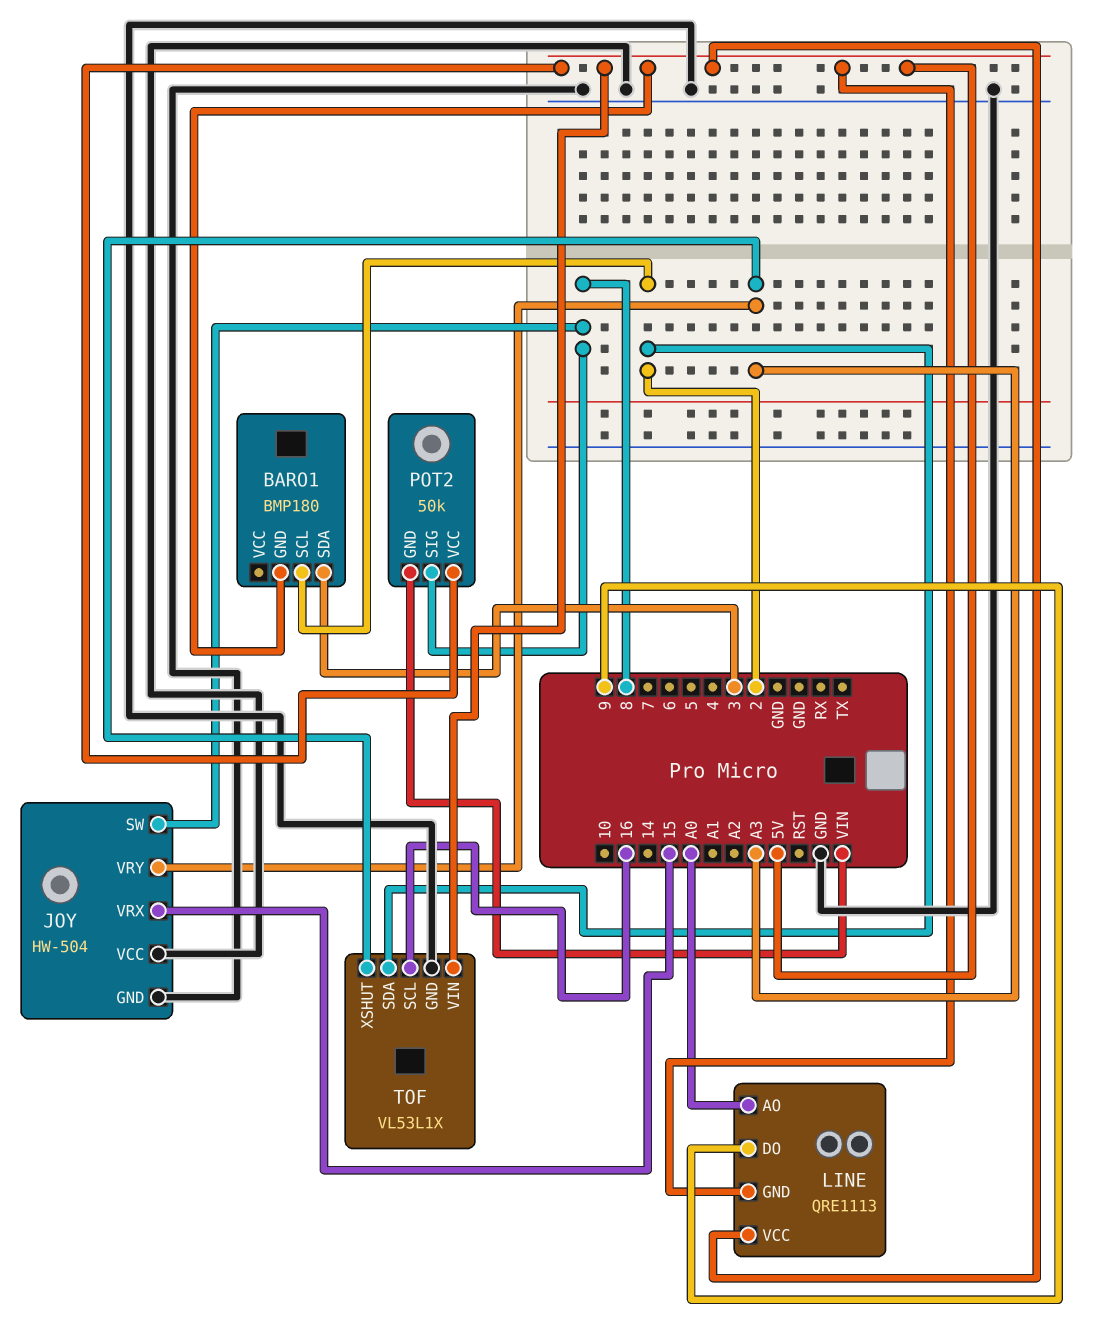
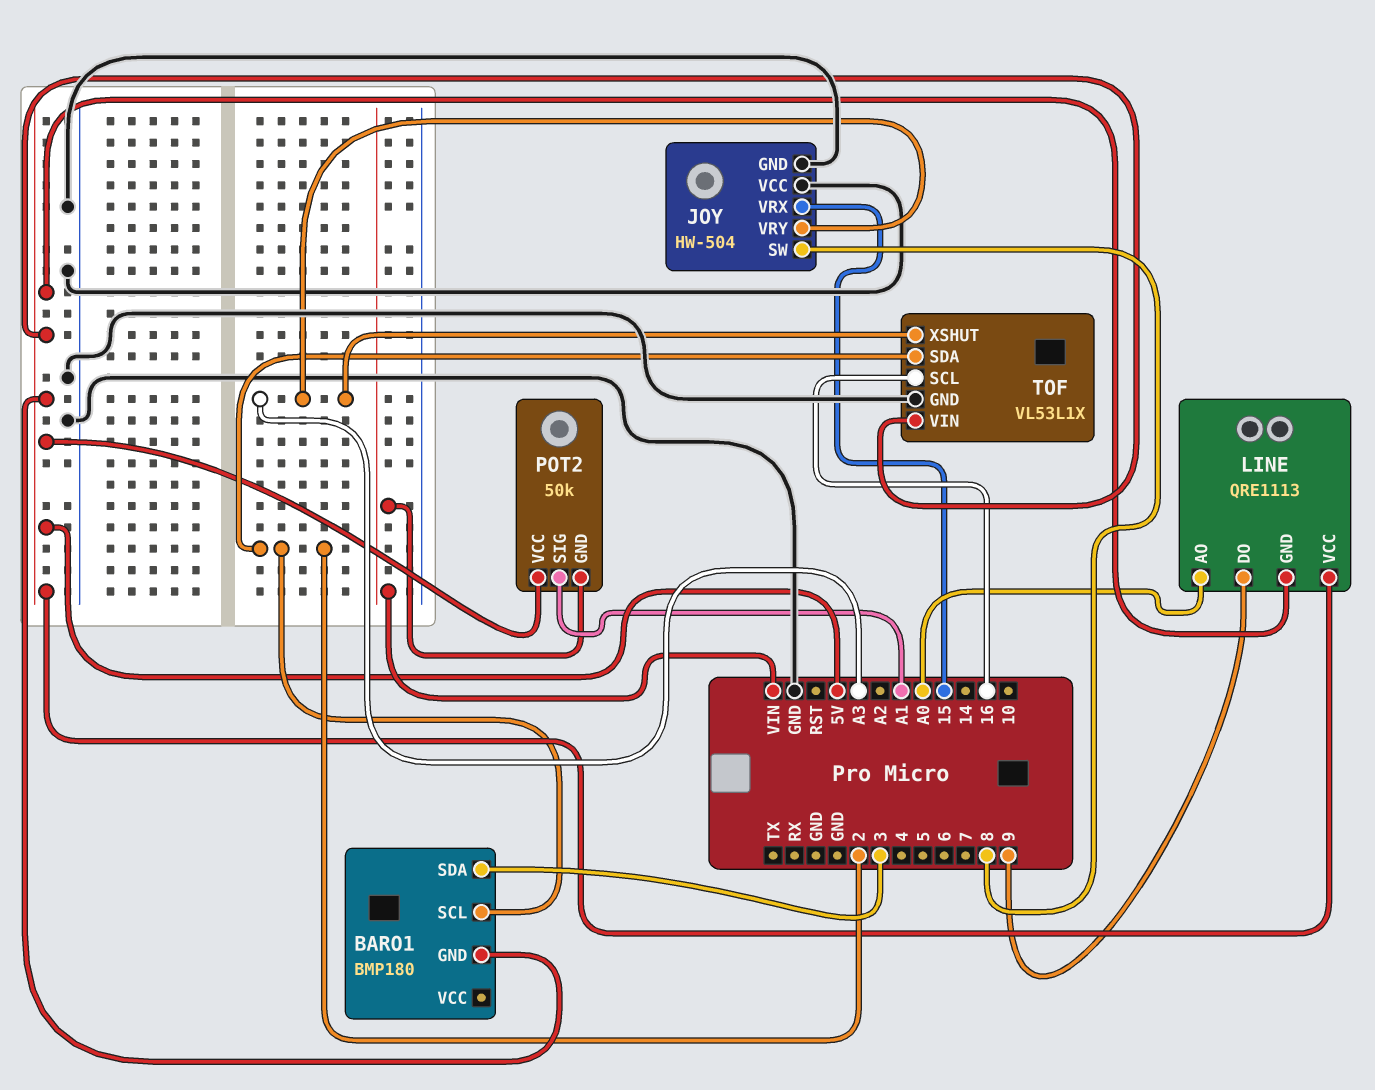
POT2 pin SIG: 8 -> A1

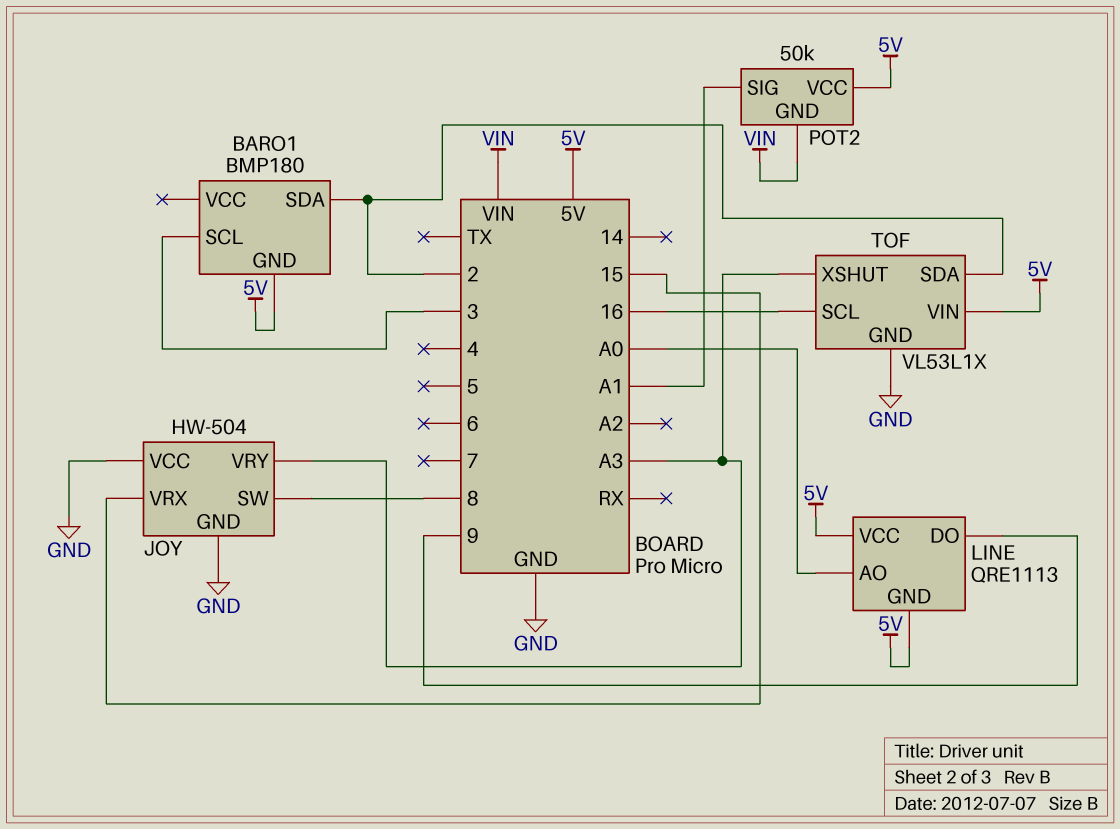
BARO1 pin SCL: 2 -> 3
BARO1 pin SDA: 3 -> 2

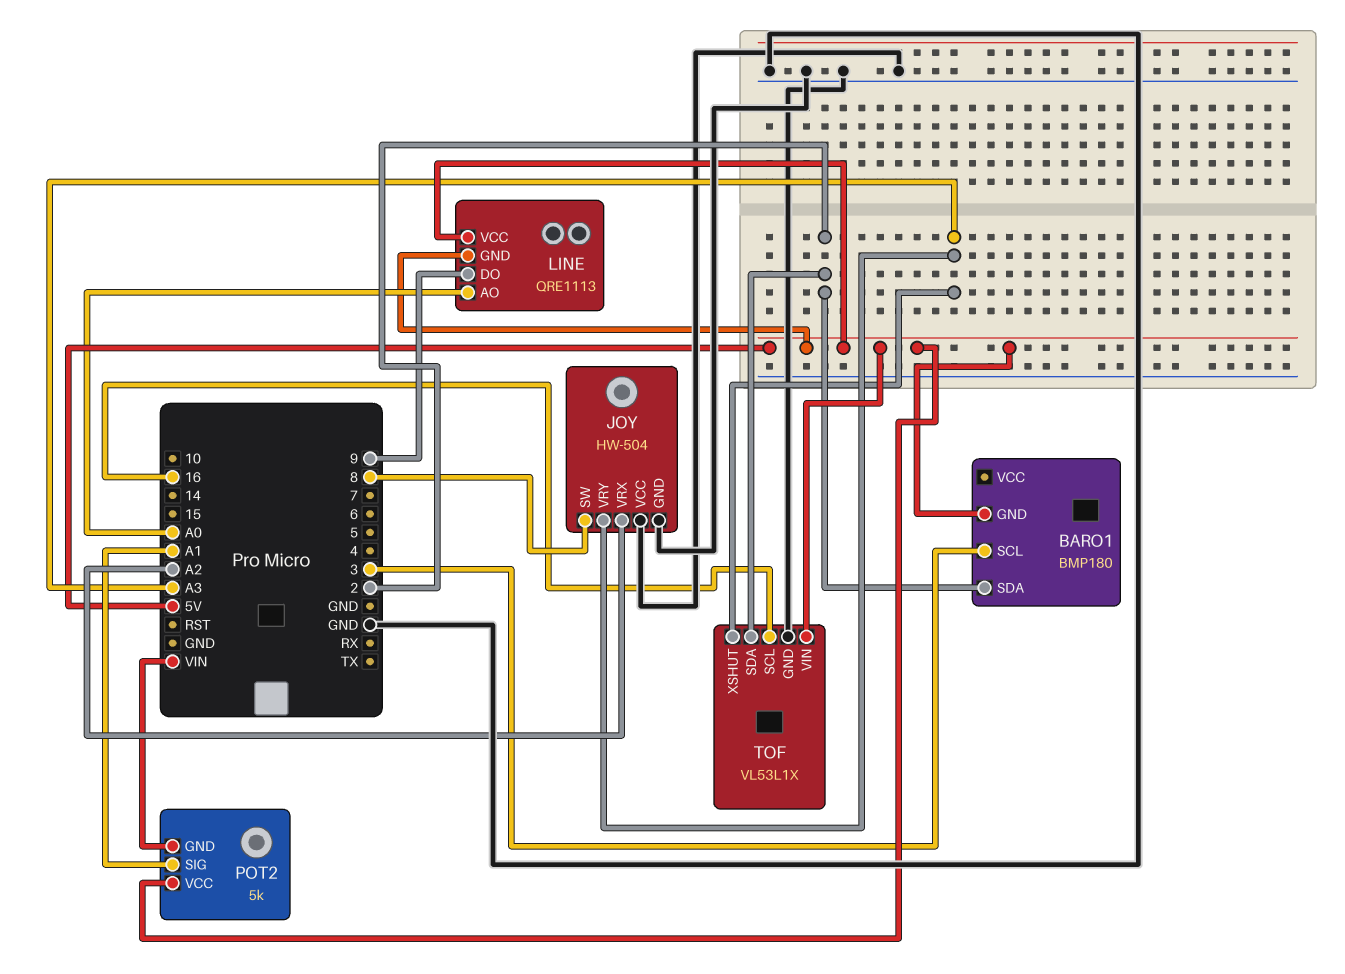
JOY pin VRX: 15 -> A2
POT2: 50k -> 5k

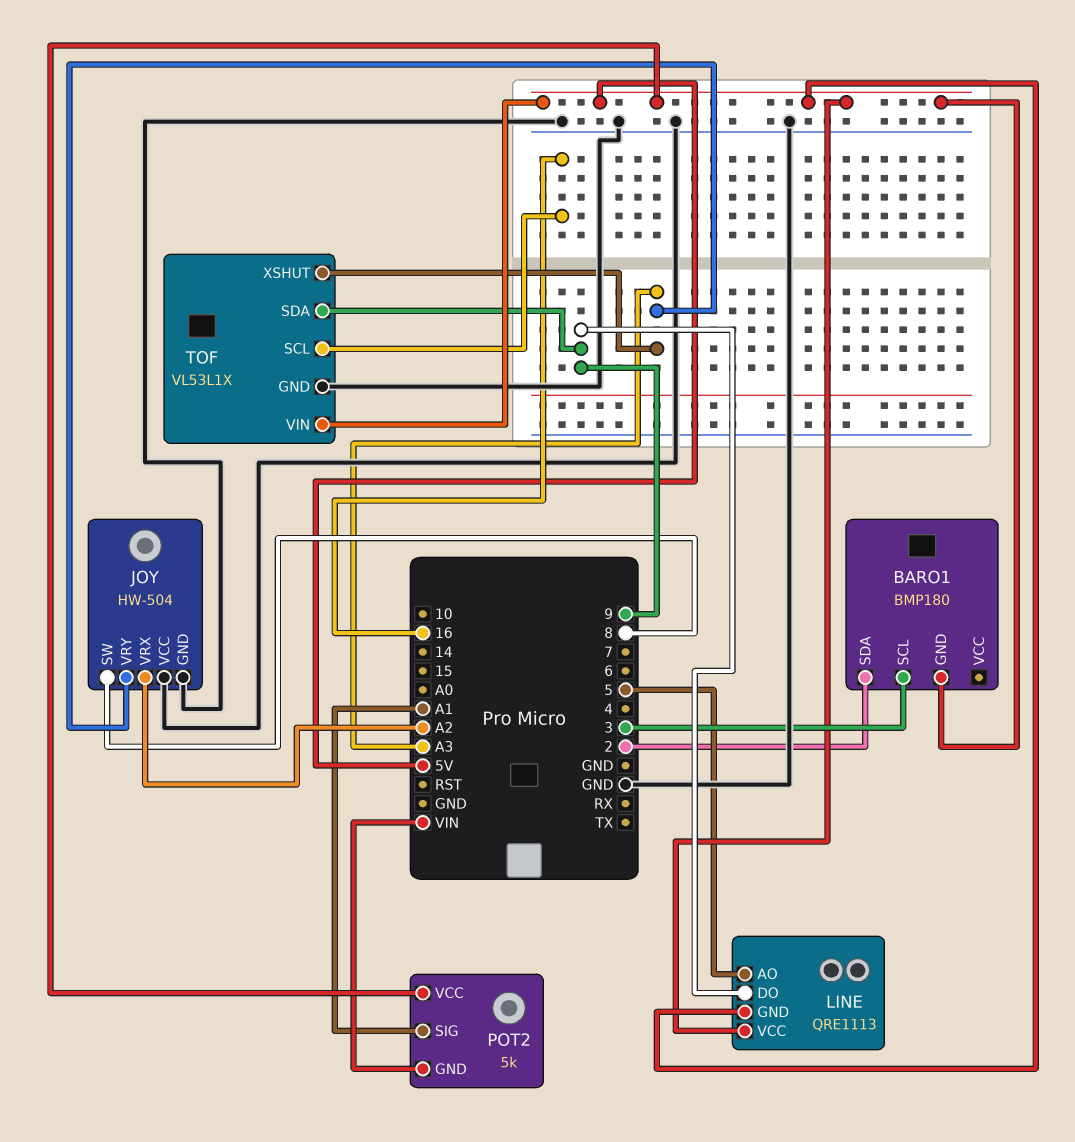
LINE pin AO: A0 -> 5
TOF pin SDA: 2 -> 9

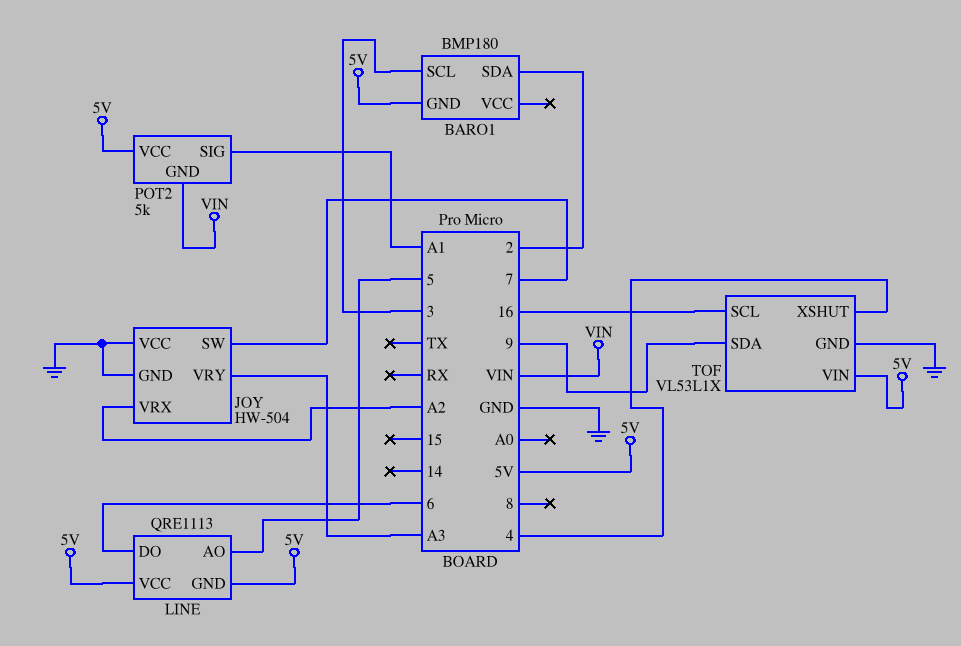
JOY pin SW: 8 -> 7
LINE pin DO: 9 -> 6
TOF pin XSHUT: A3 -> 4

